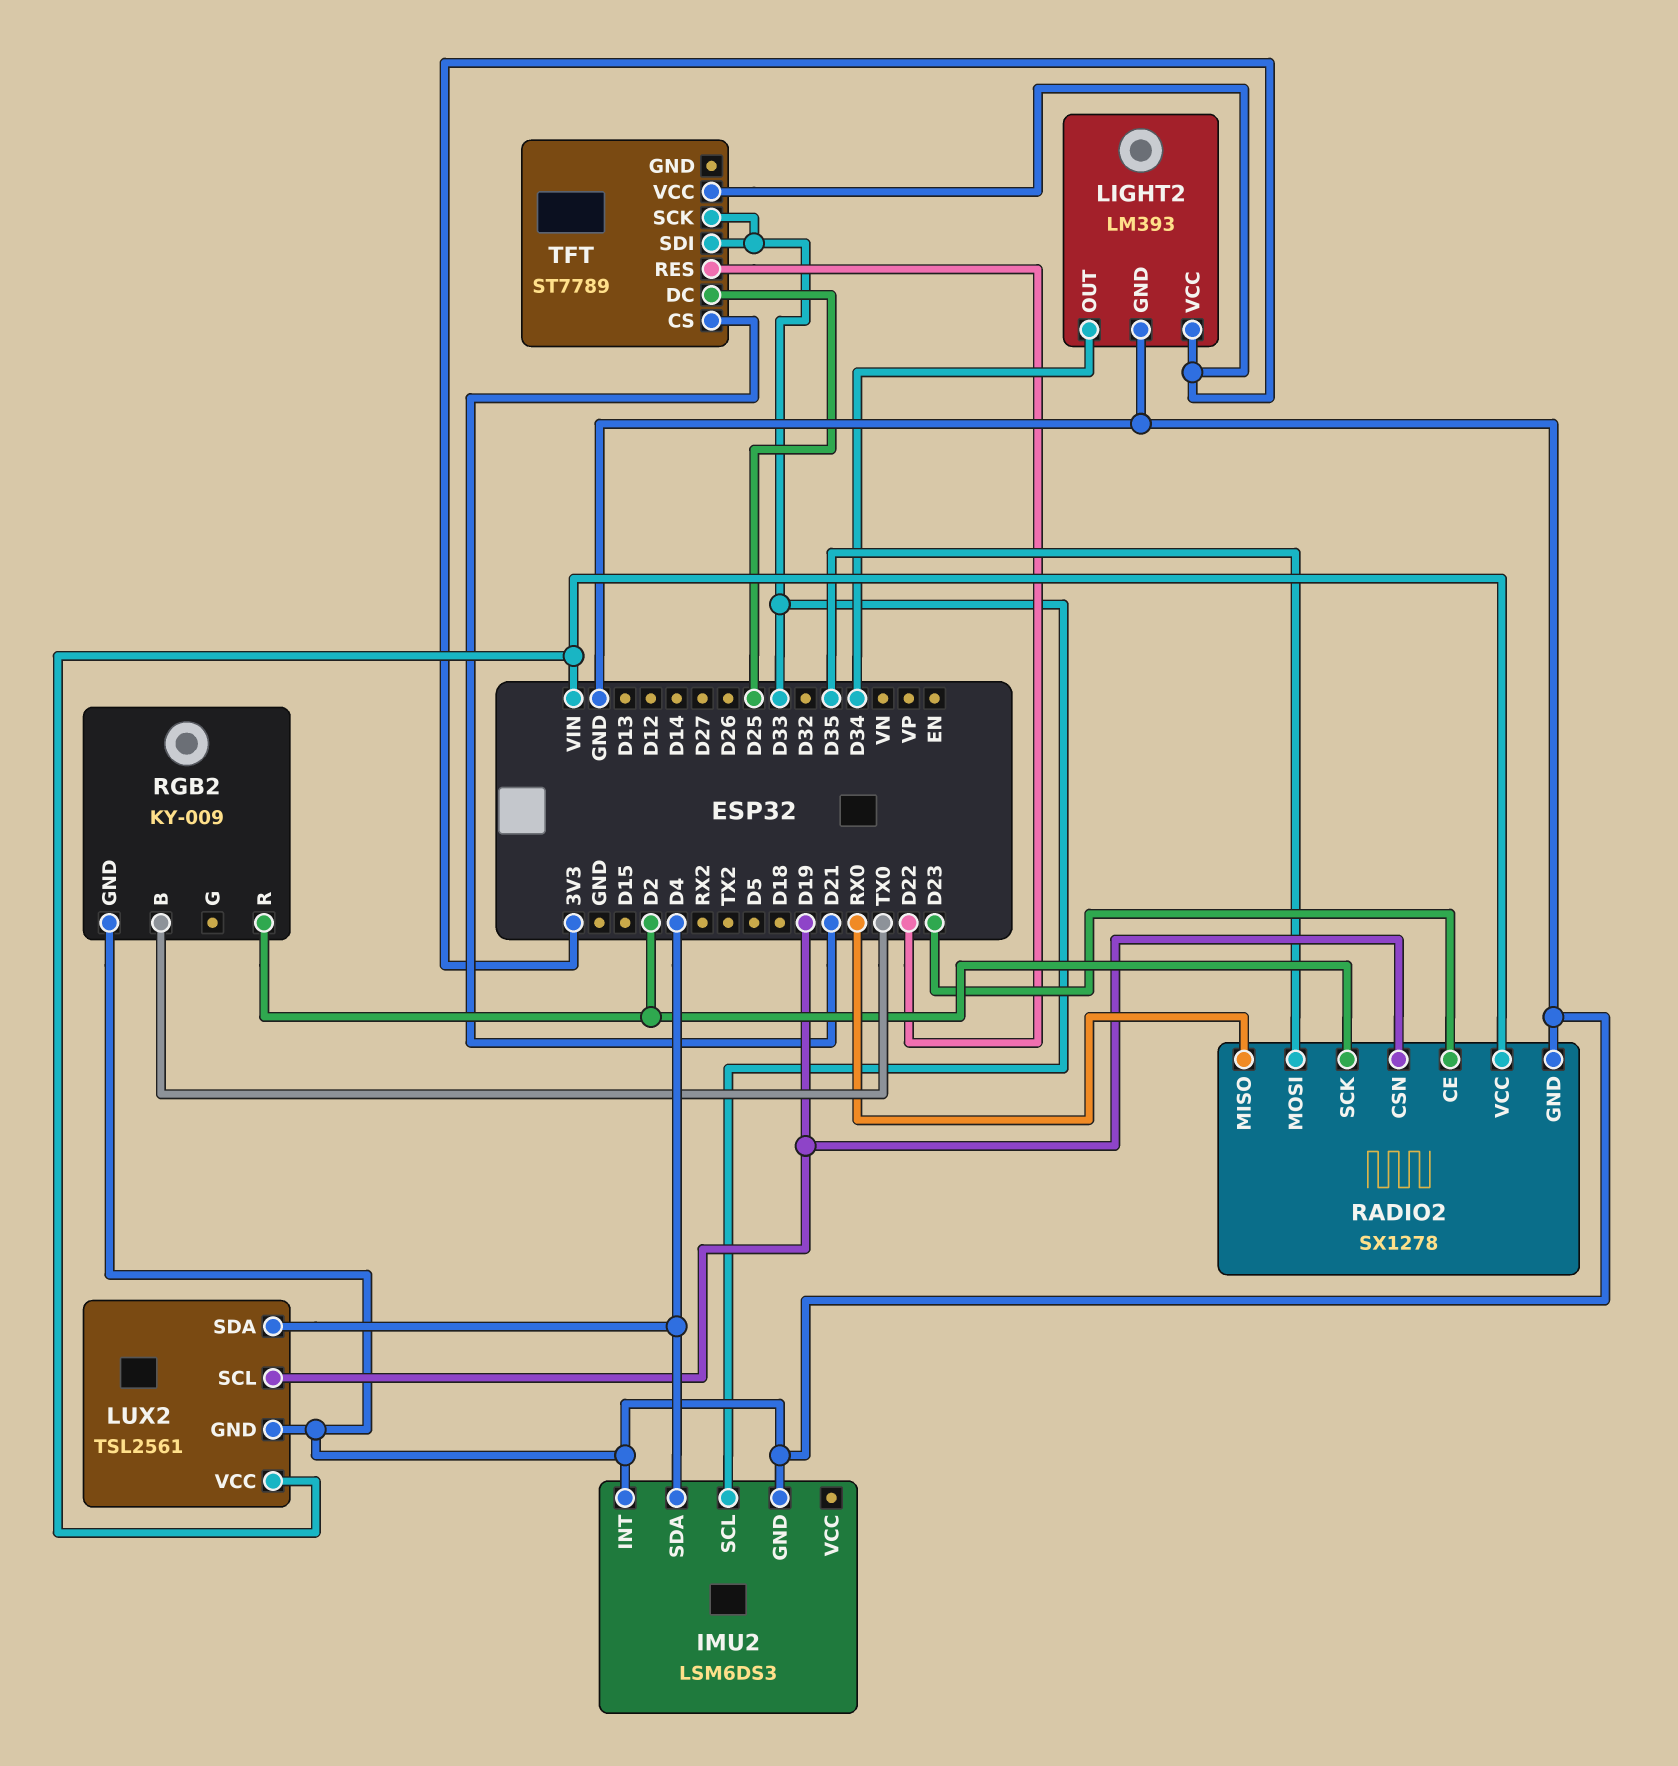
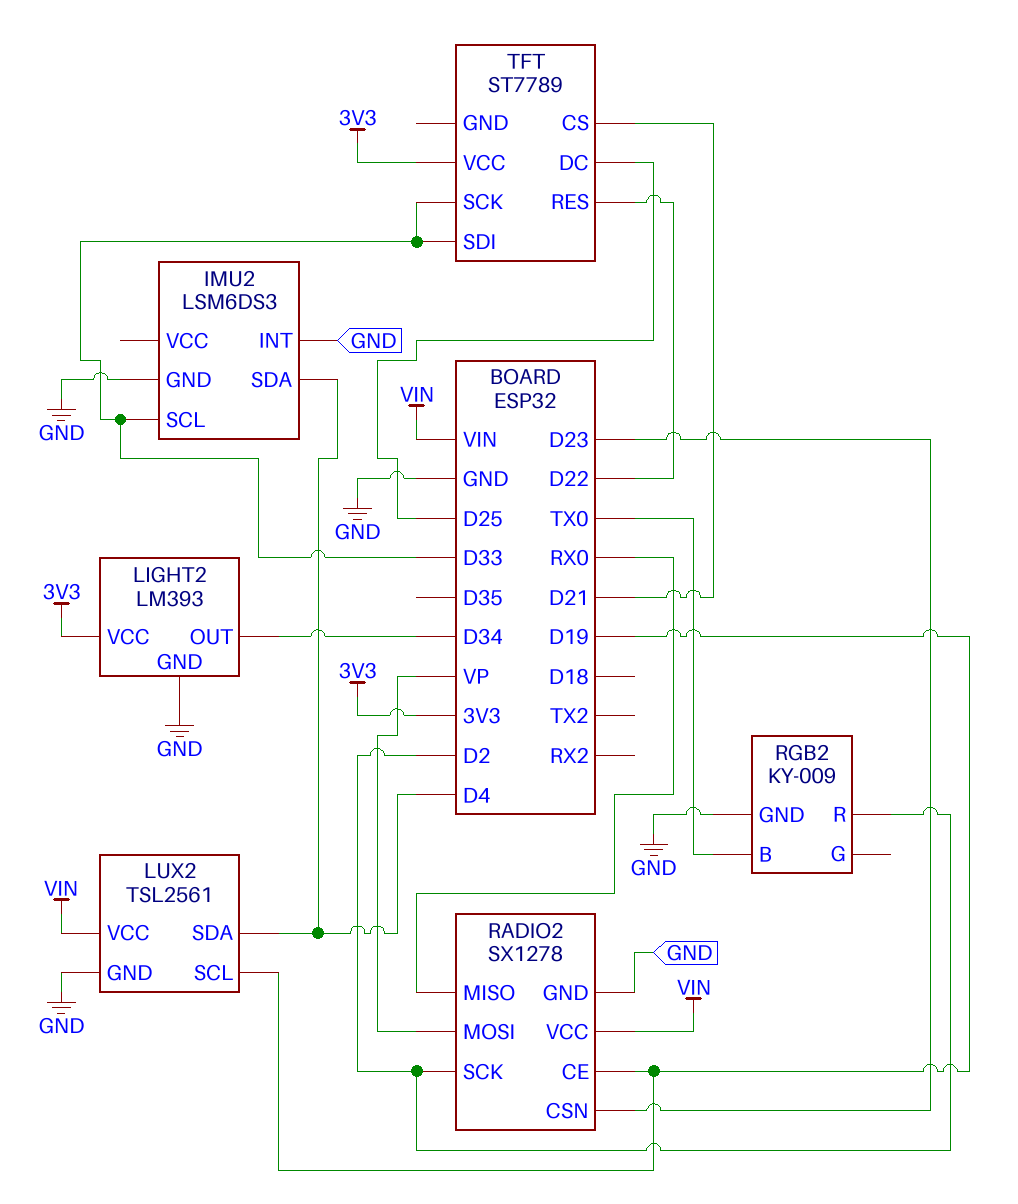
RADIO2 pin CE: D23 -> D19
RADIO2 pin CSN: D19 -> D23
RADIO2 pin MOSI: D35 -> VP

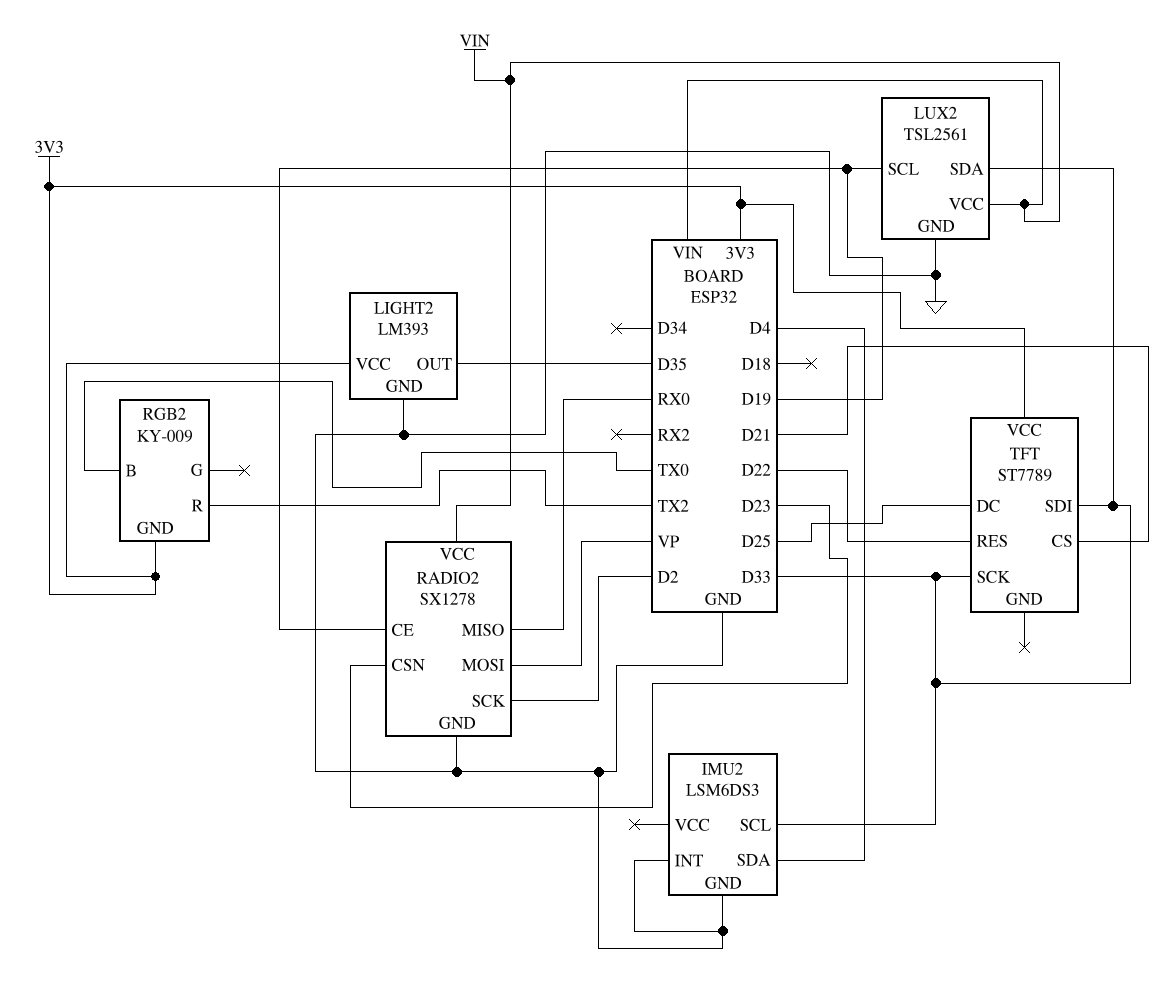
LIGHT2 pin OUT: D34 -> D35
LUX2 pin SDA: D4 -> D33
RGB2 pin GND: GND -> 3V3
RGB2 pin R: D2 -> TX2

